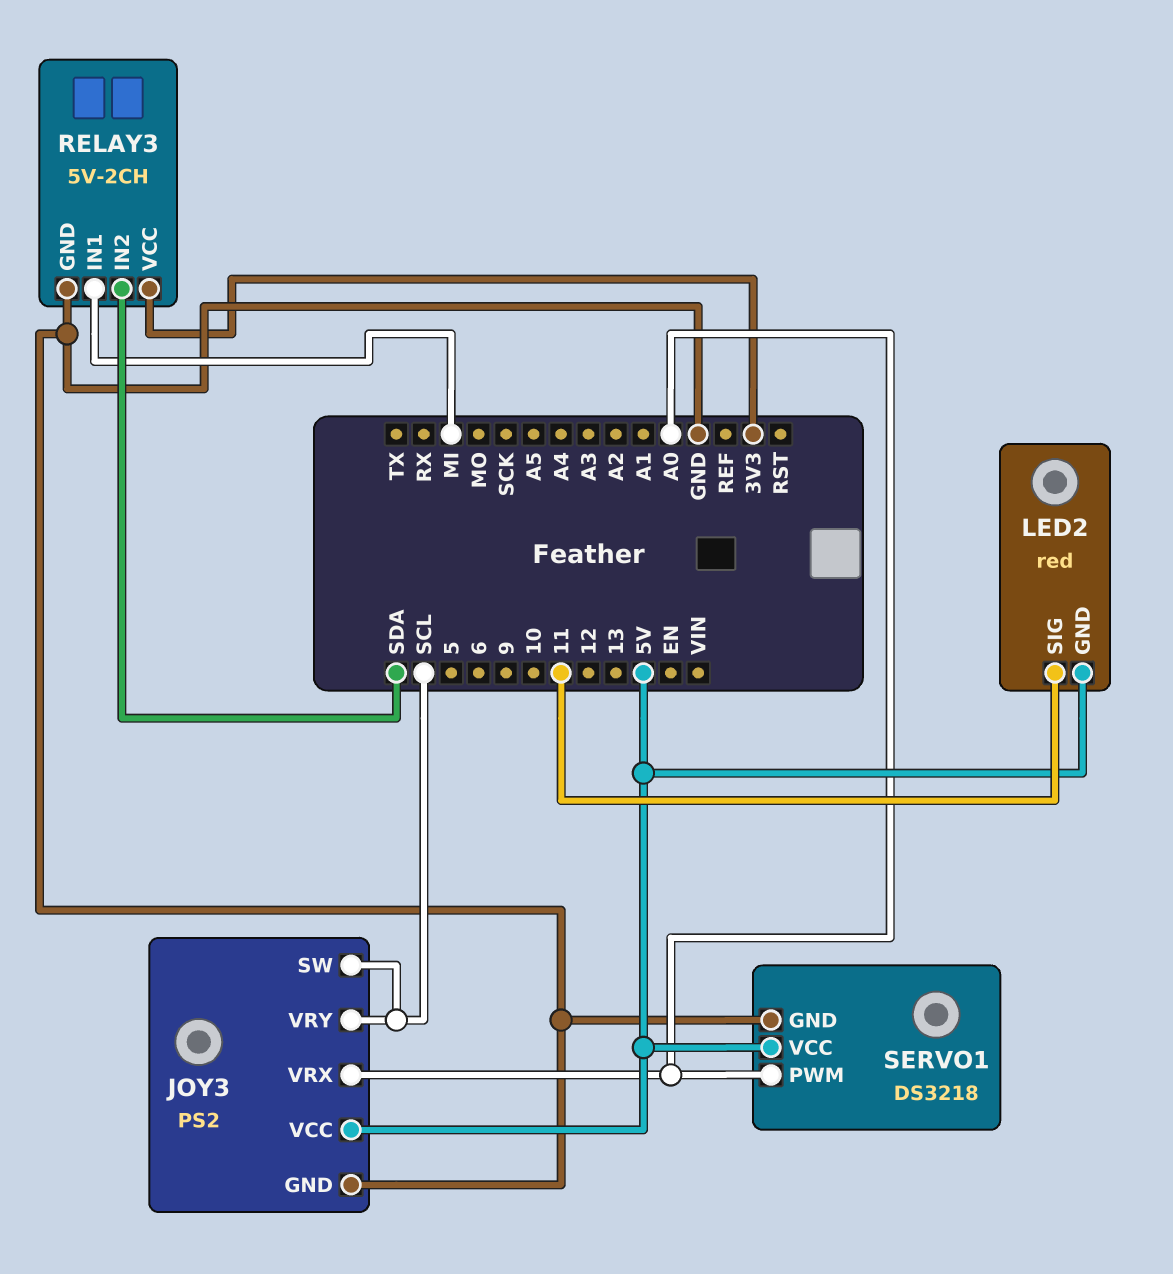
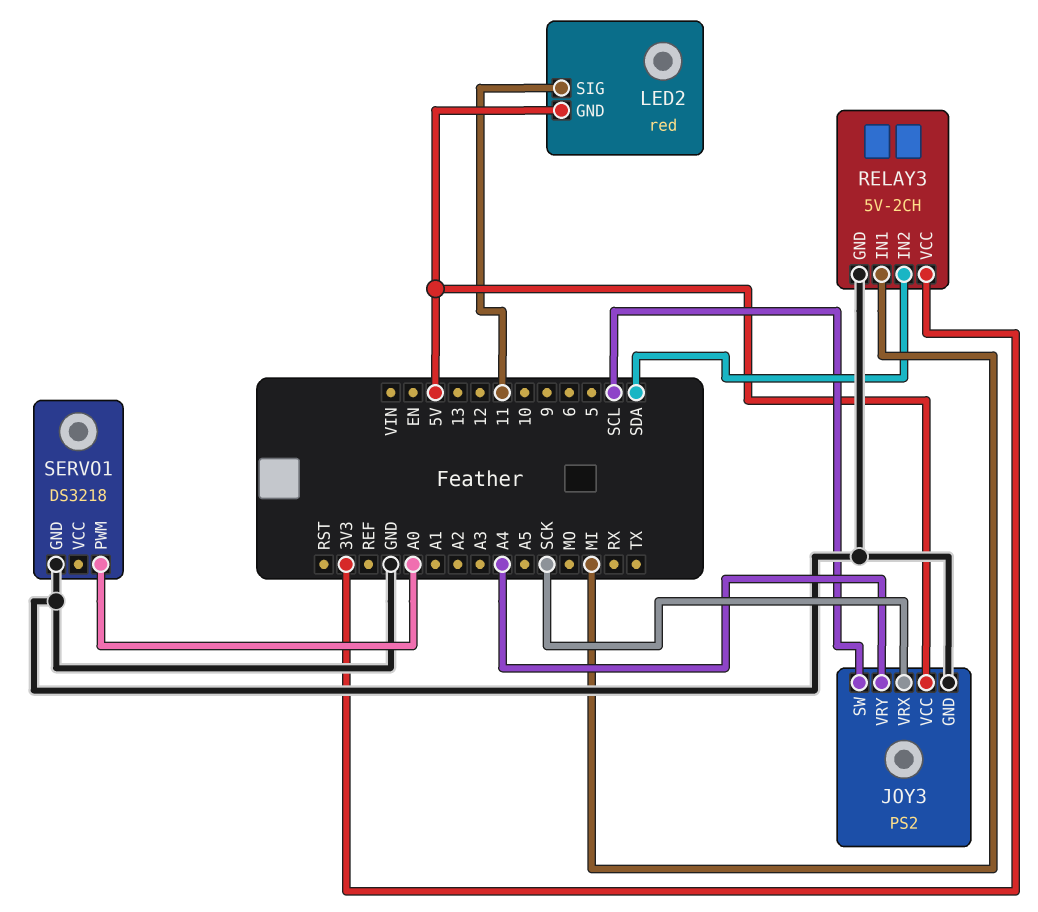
JOY3 pin VRX: A0 -> SCK
JOY3 pin VRY: SCL -> A4
SERVO1 pin VCC: 5V -> none

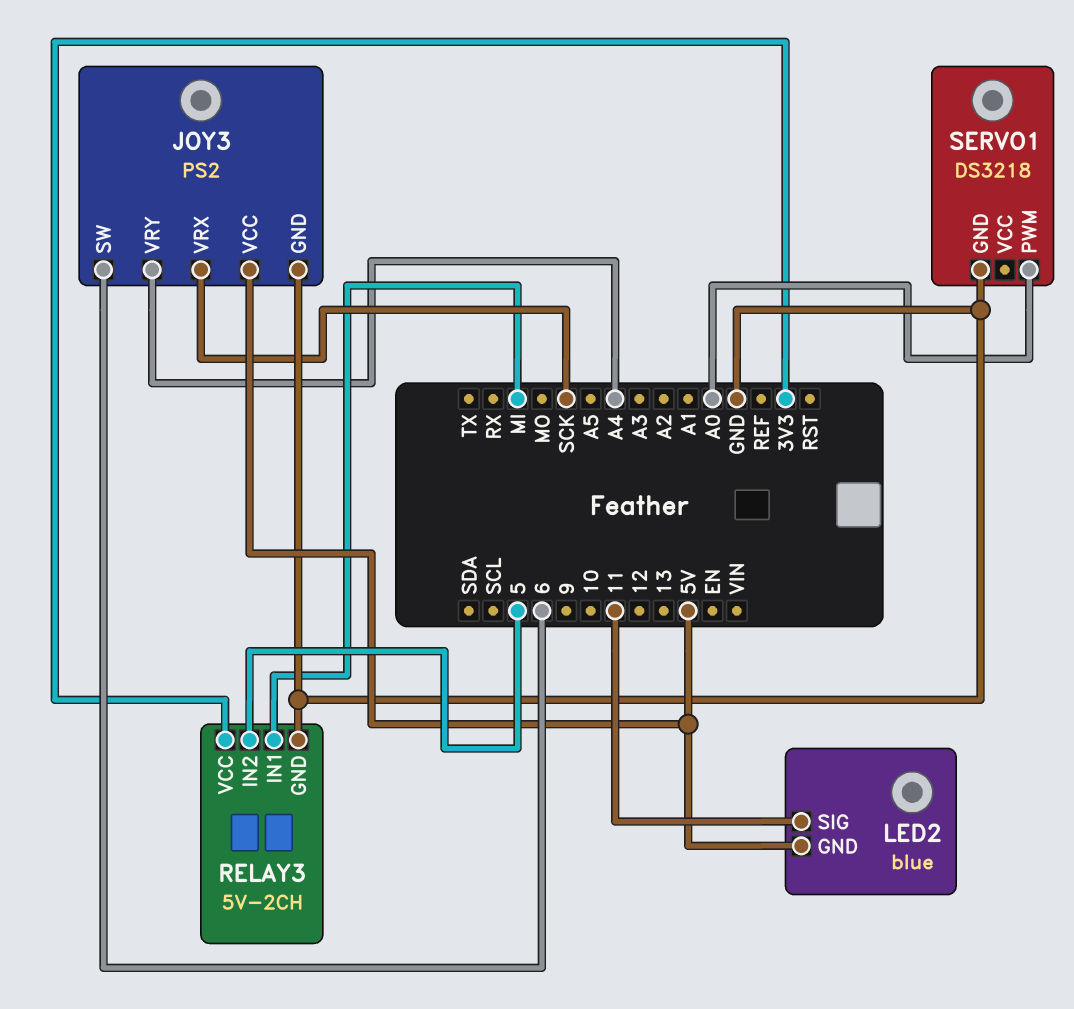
JOY3 pin SW: SCL -> 6
LED2: red -> blue
RELAY3 pin IN2: SDA -> 5

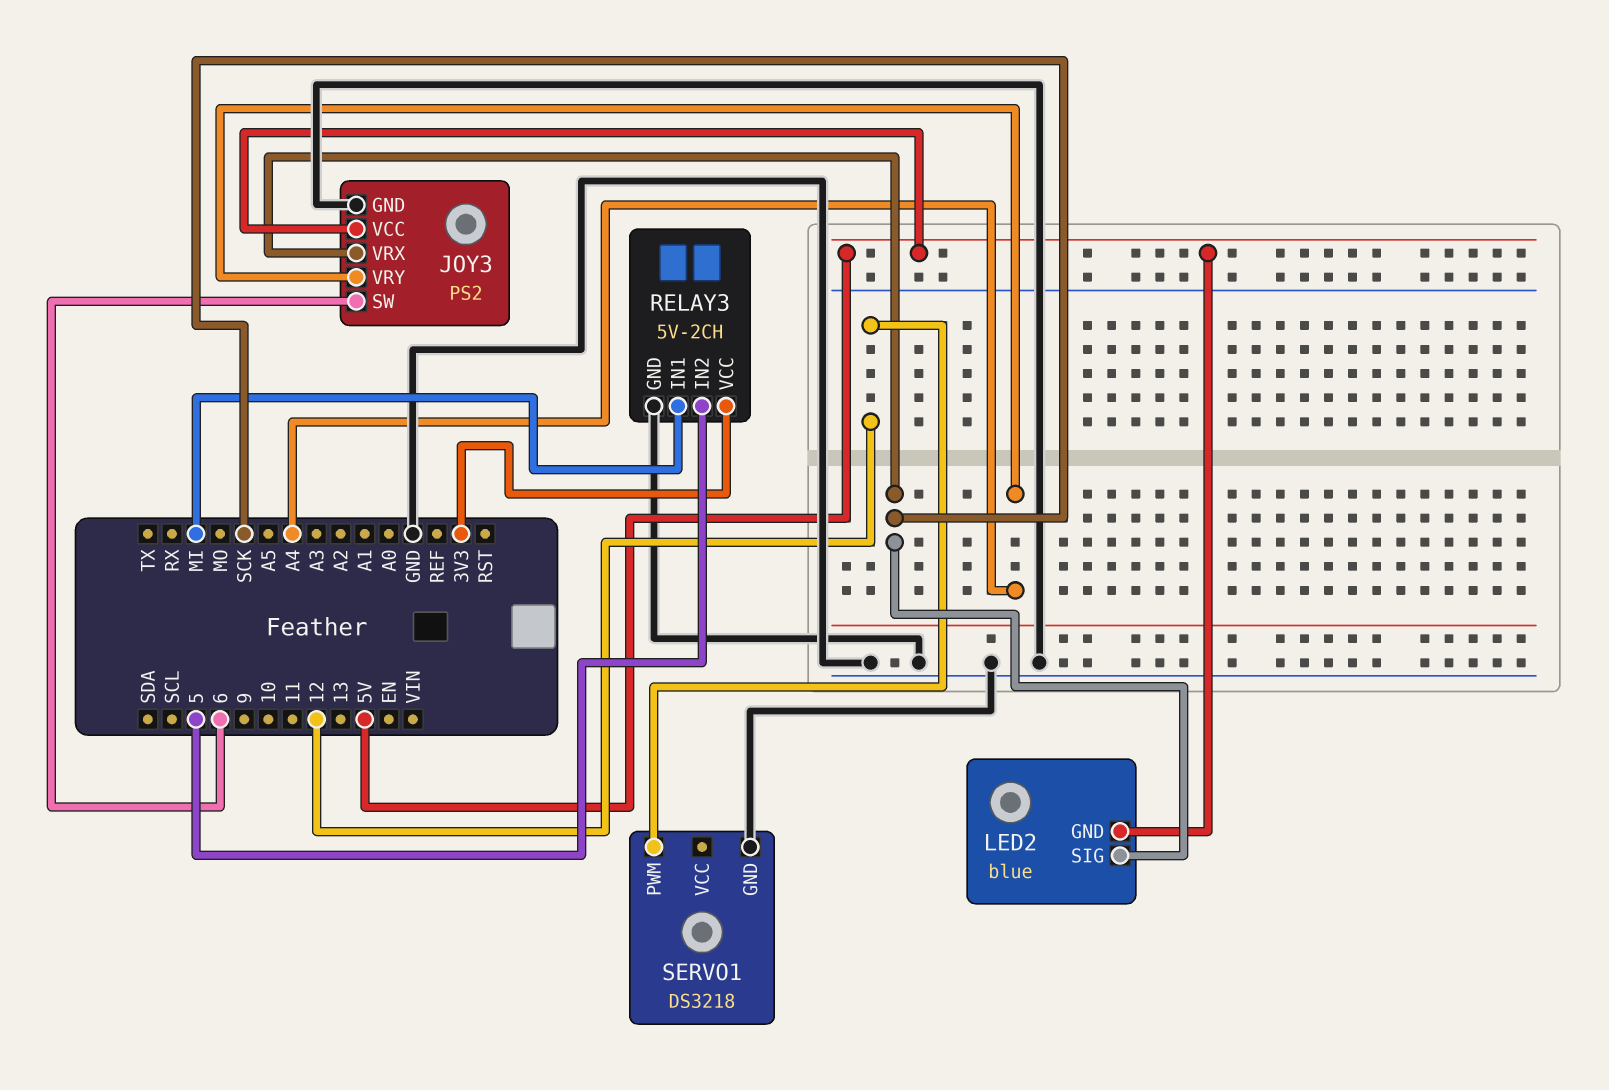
LED2 pin SIG: 11 -> SCK
SERVO1 pin PWM: A0 -> 12

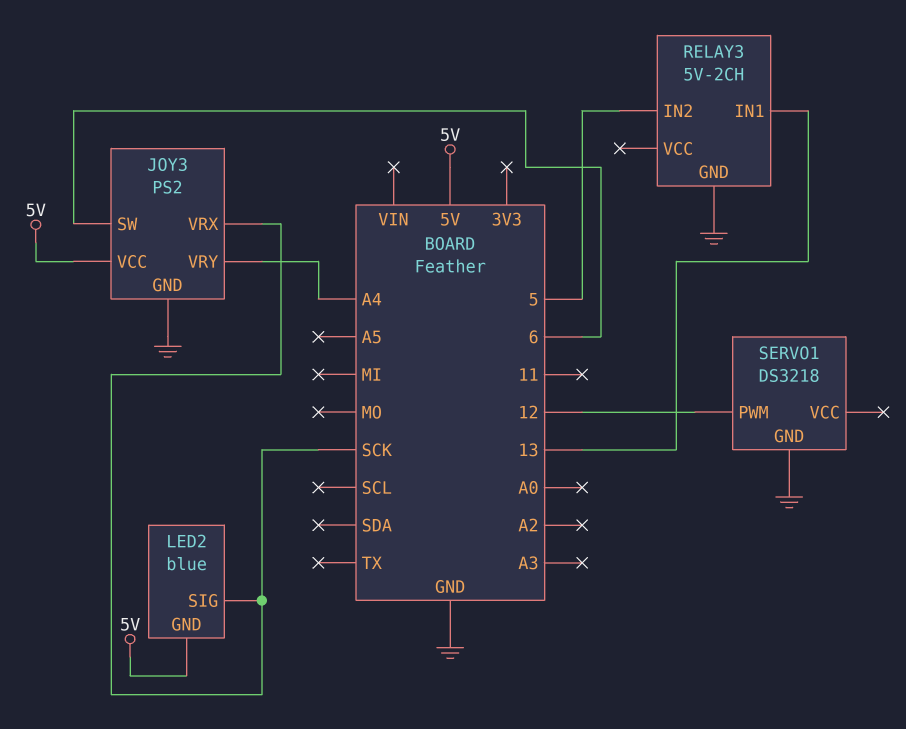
RELAY3 pin IN1: MI -> 13
RELAY3 pin VCC: 3V3 -> none

